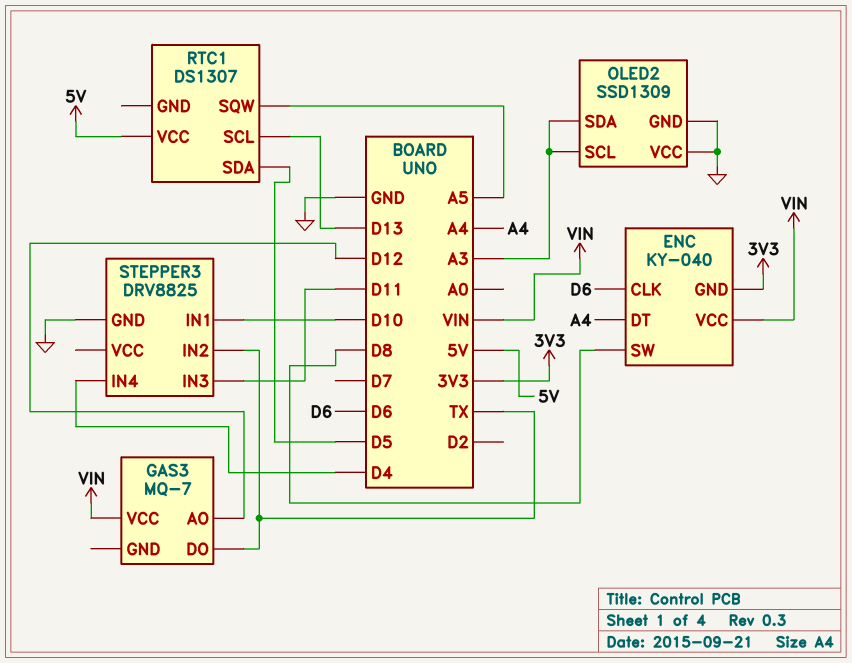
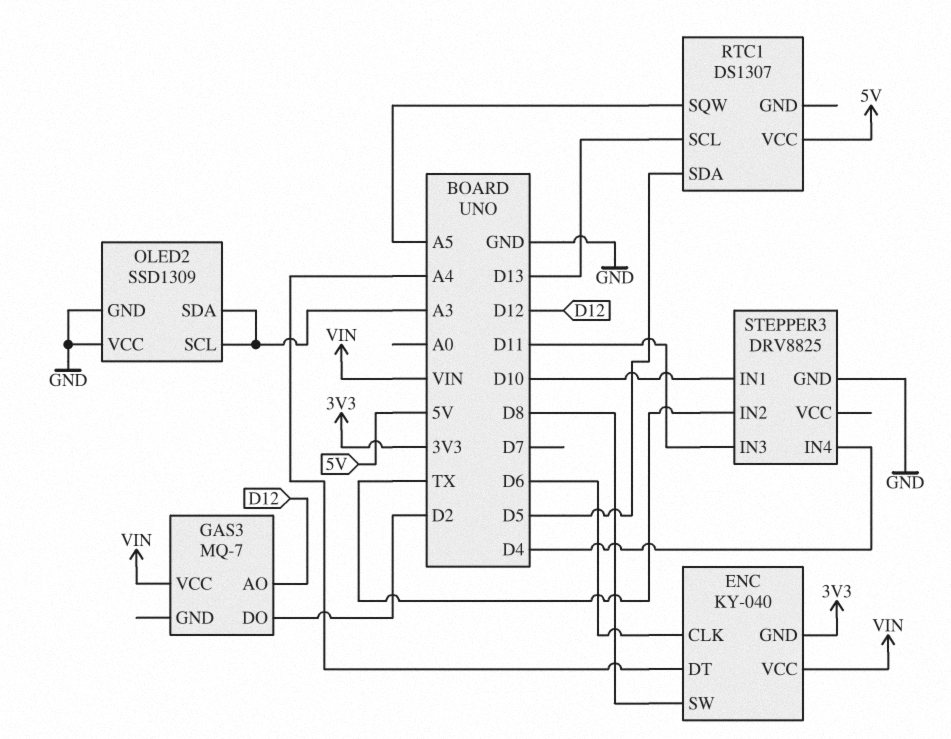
GAS3 pin DO: TX -> D2

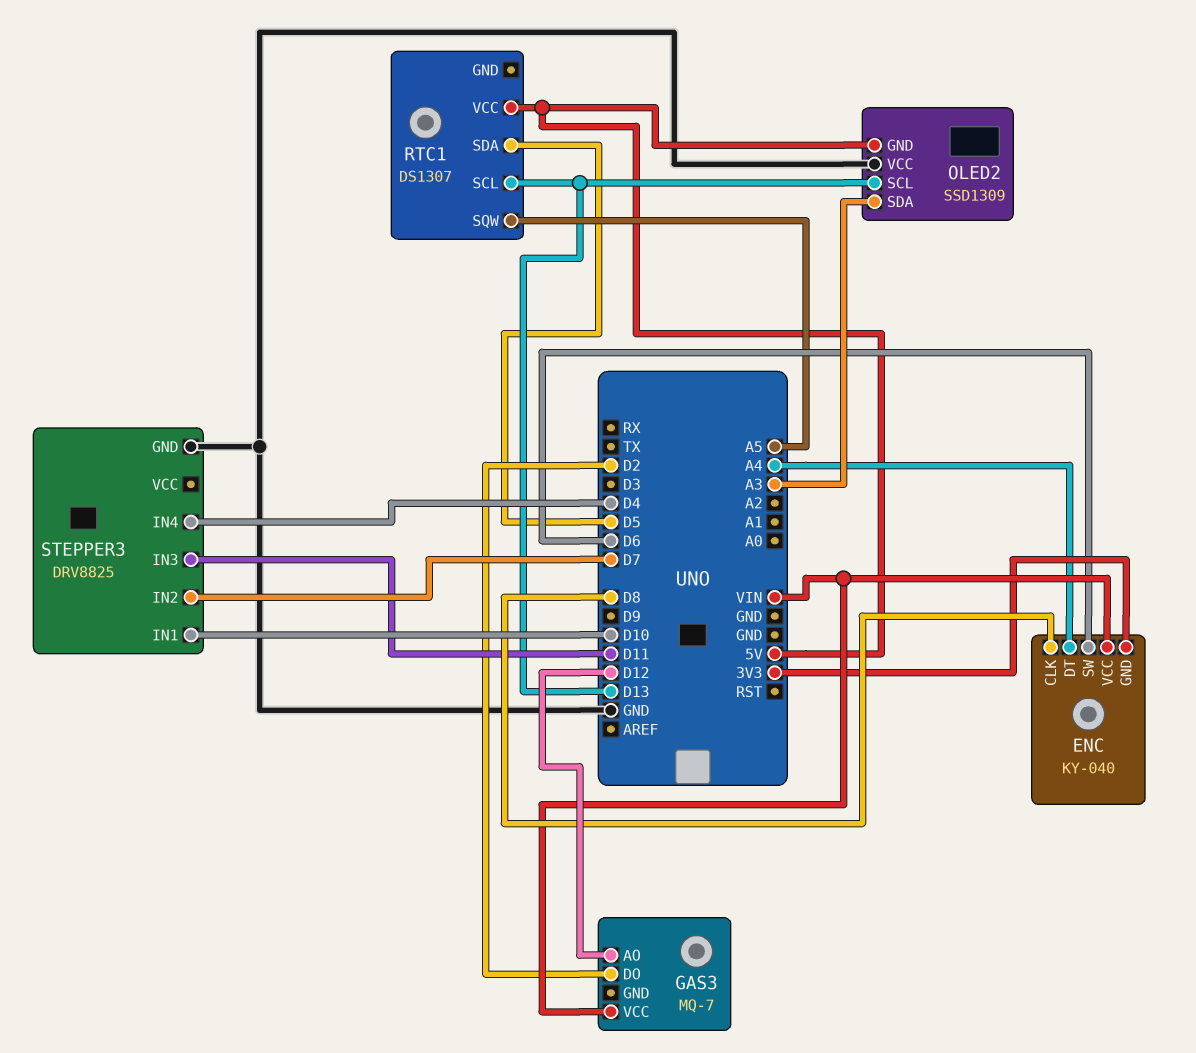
ENC pin CLK: D6 -> D8
ENC pin SW: D8 -> D6
OLED2 pin GND: GND -> 5V
OLED2 pin SCL: A3 -> D13
STEPPER3 pin IN2: TX -> D7

